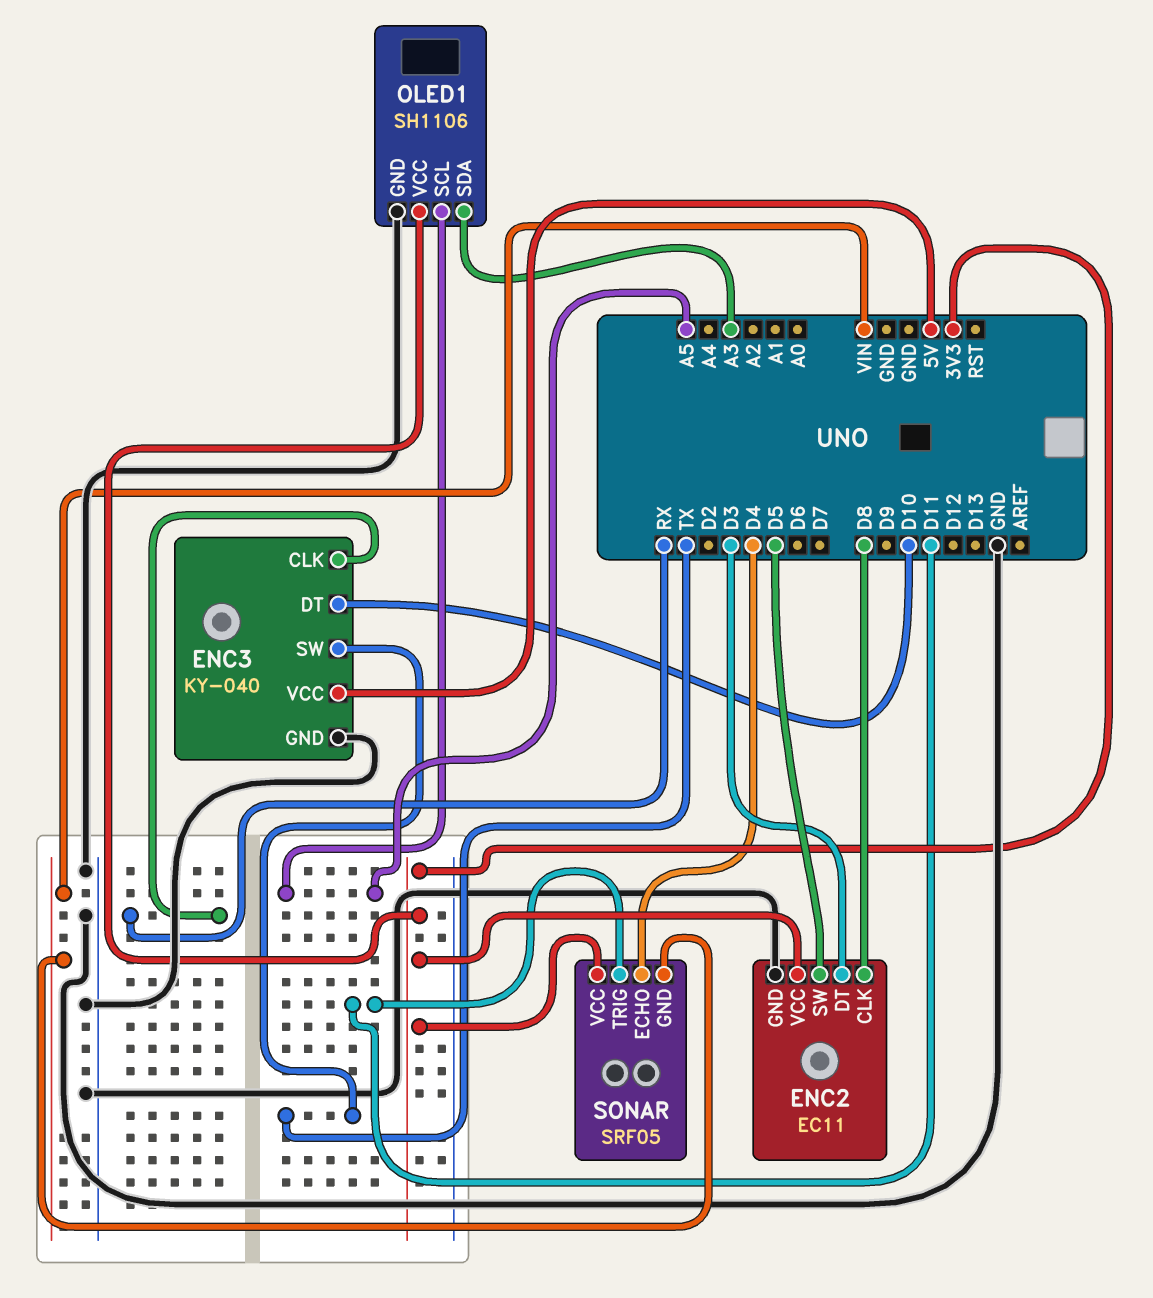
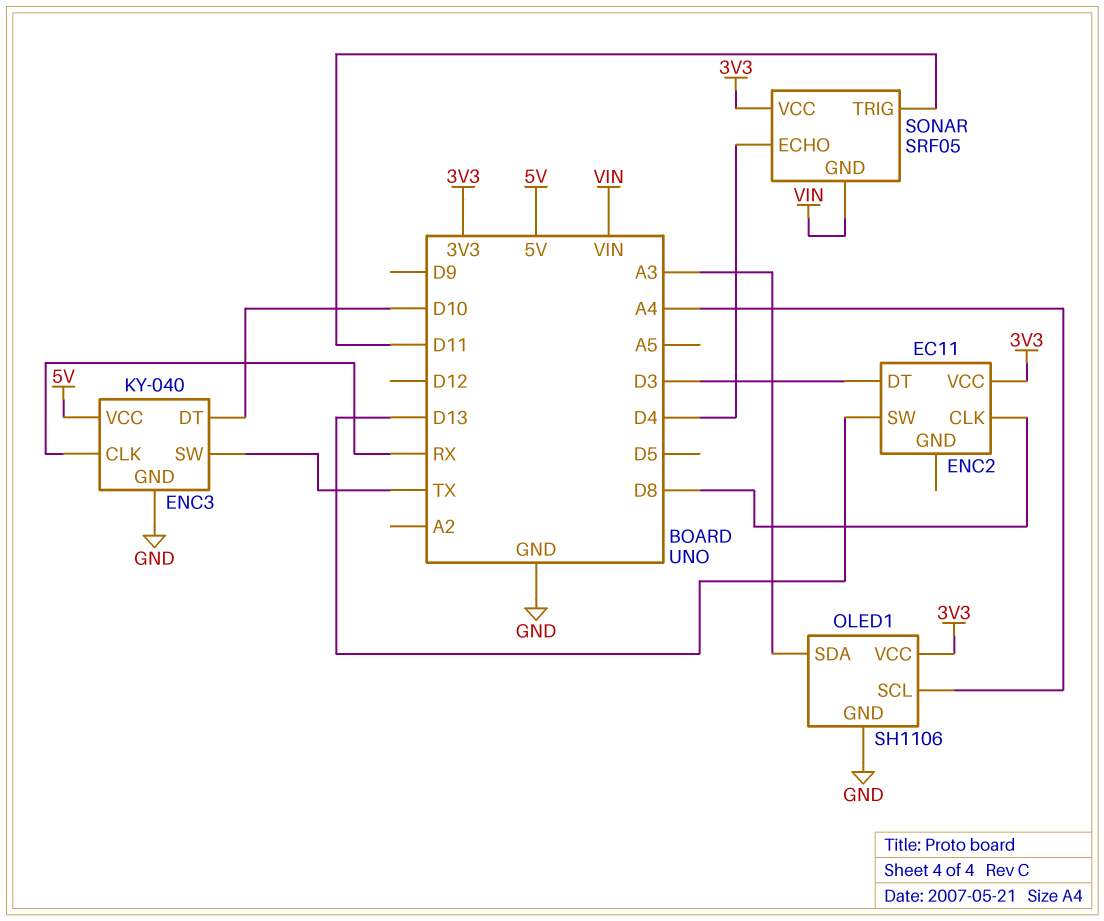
ENC2 pin GND: GND -> none
ENC2 pin SW: D5 -> D13
OLED1 pin SCL: A5 -> A4

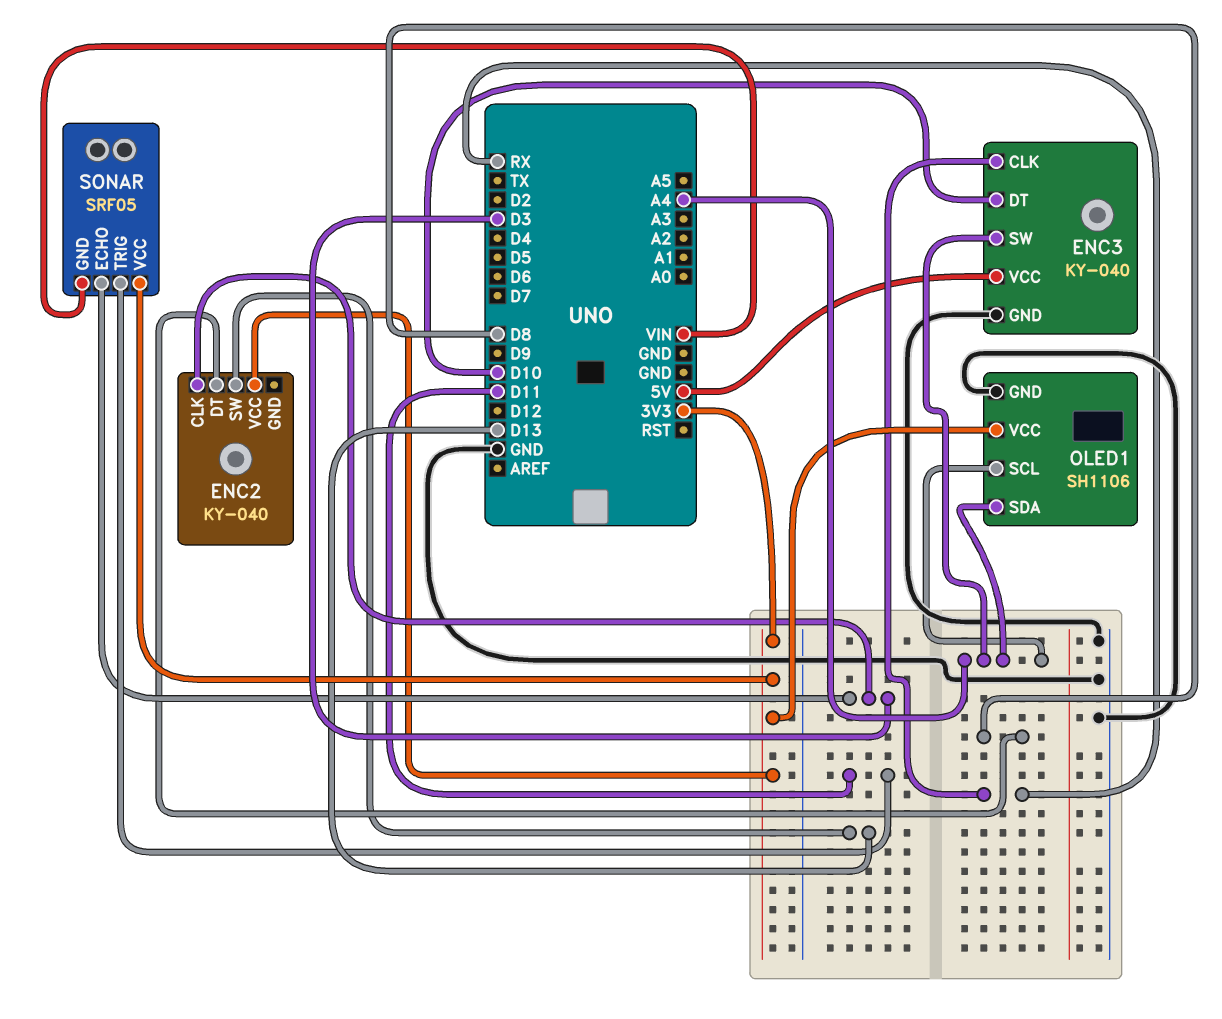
ENC2: EC11 -> KY-040
ENC2 pin CLK: D8 -> D3
ENC2 pin DT: D3 -> D8
ENC3 pin SW: TX -> A4
OLED1 pin SDA: A3 -> A4
SONAR pin ECHO: D4 -> D3

